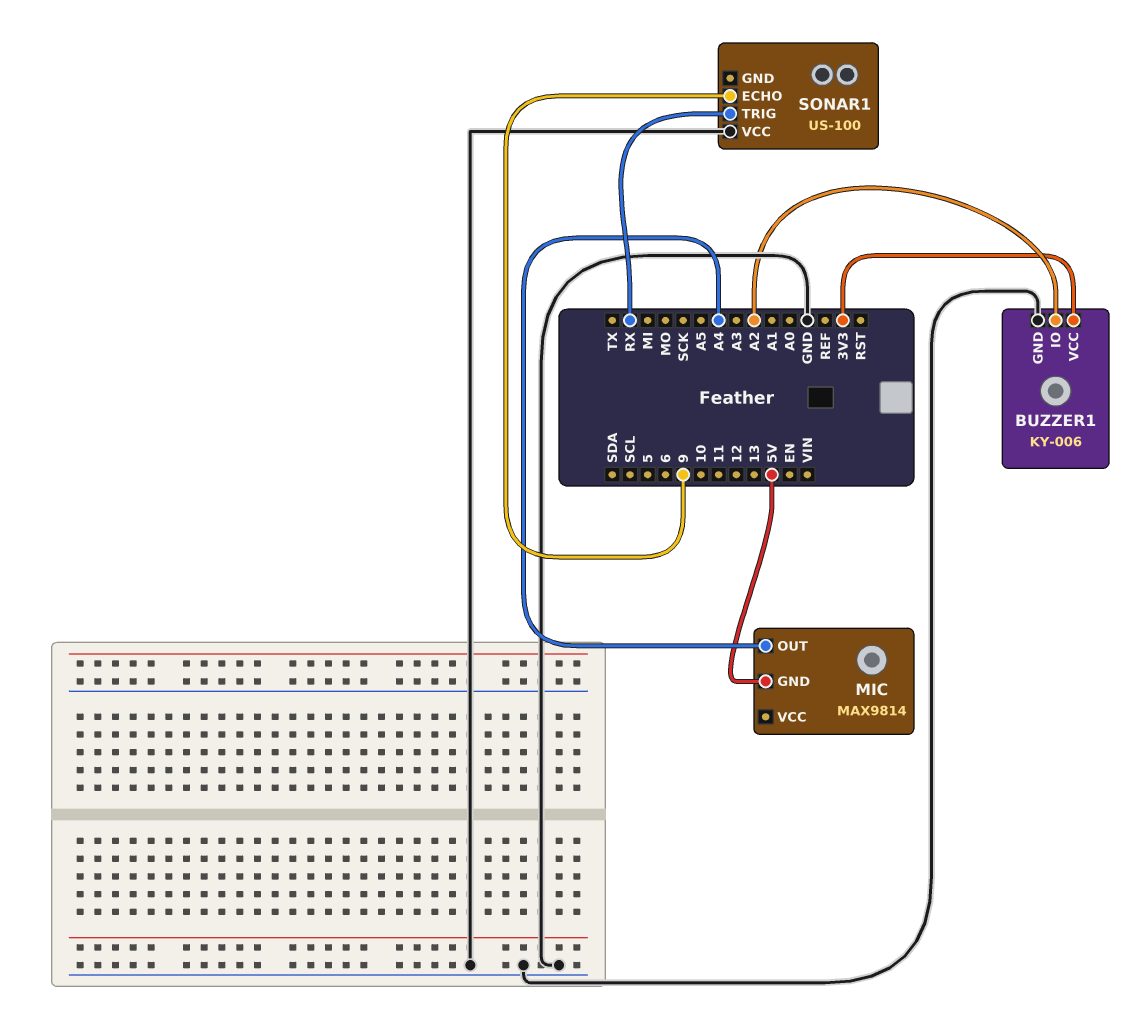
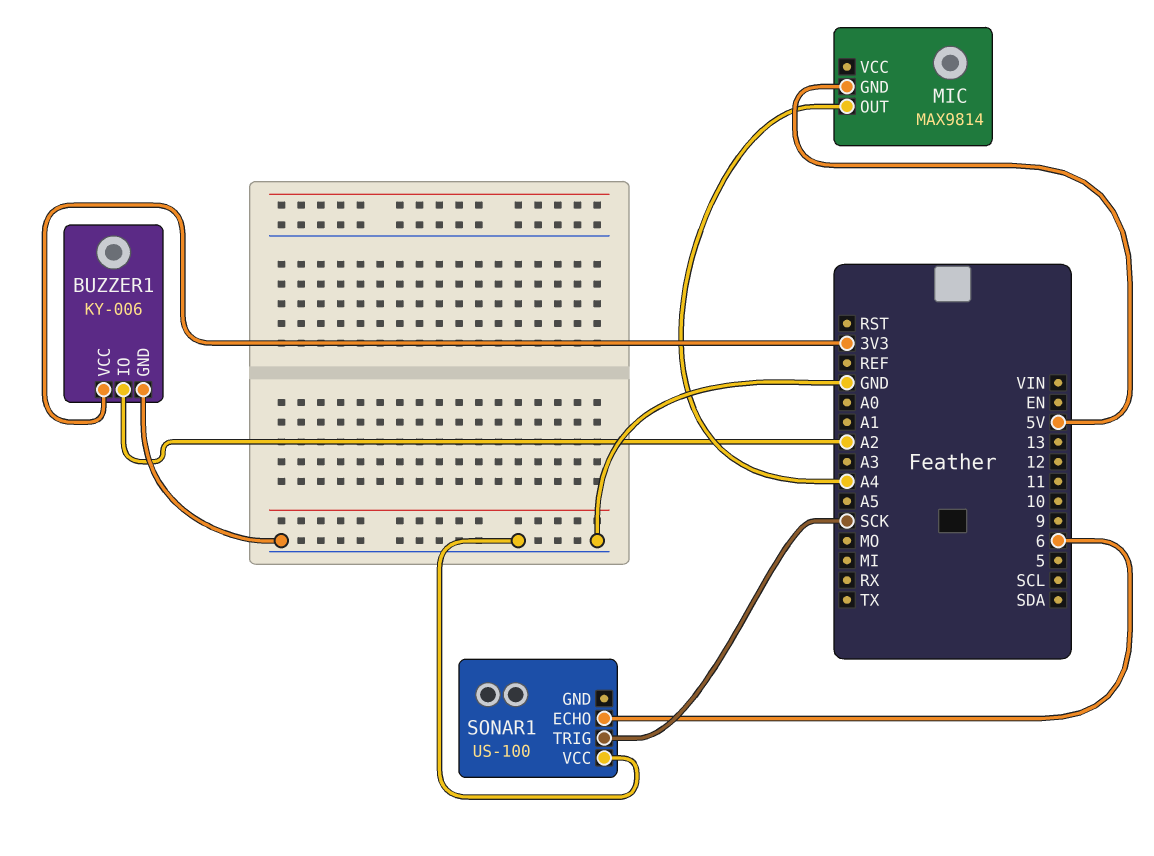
SONAR1 pin ECHO: 9 -> 6
SONAR1 pin TRIG: RX -> SCK

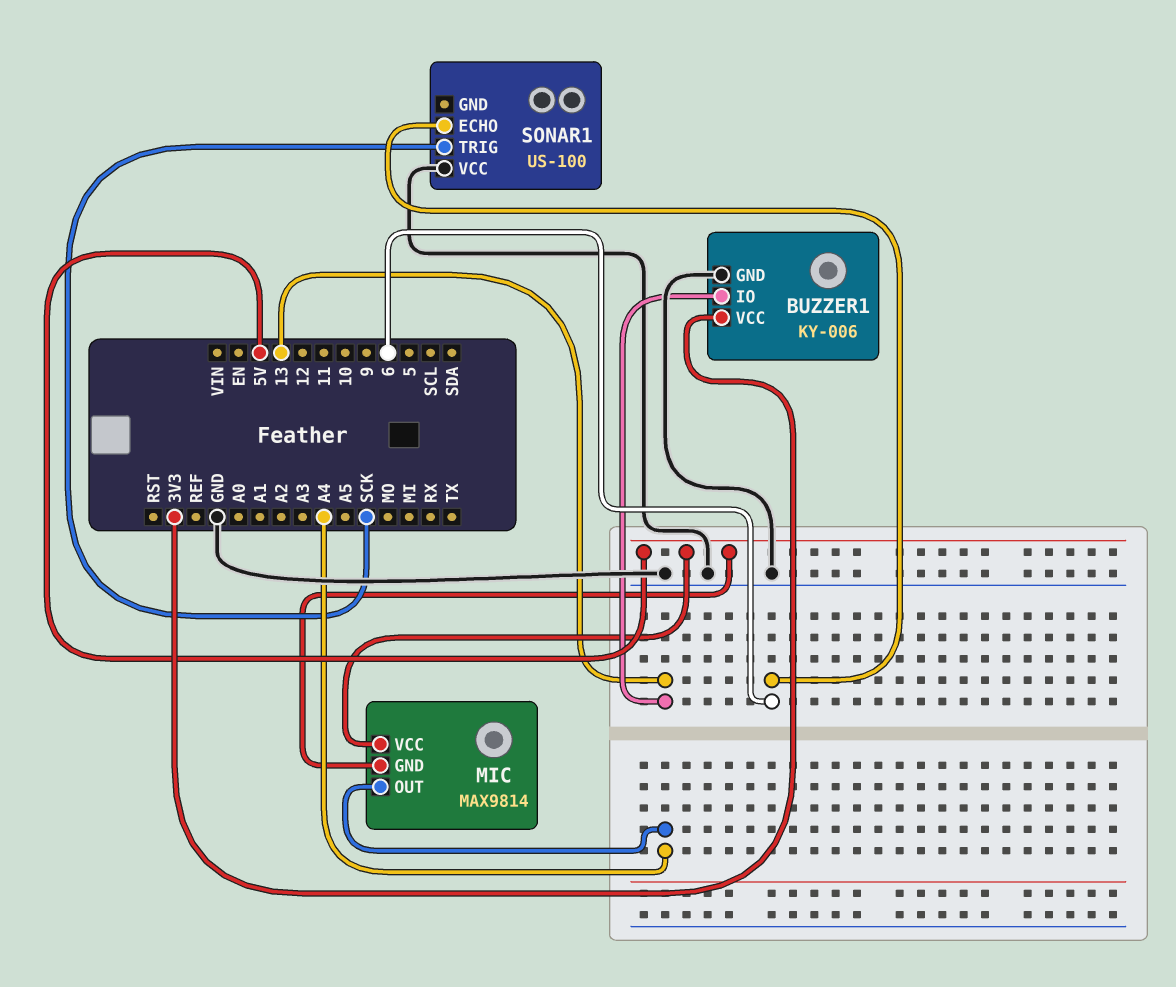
BUZZER1 pin IO: A2 -> 13
MIC pin VCC: none -> 5V

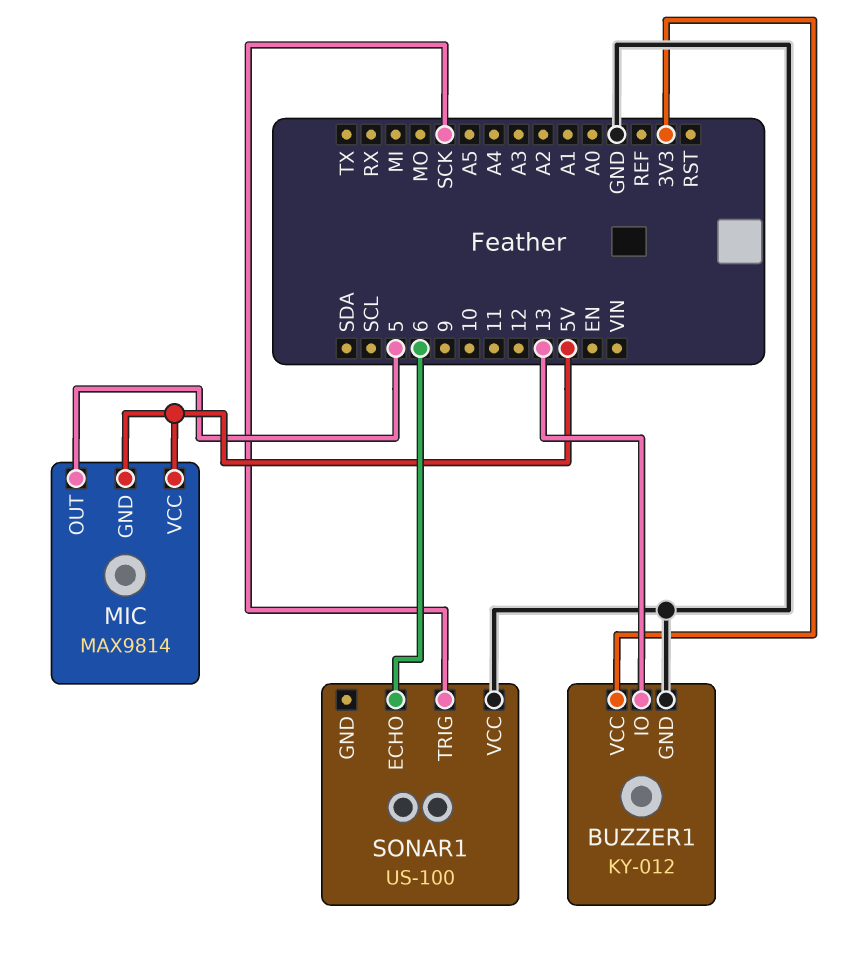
BUZZER1: KY-006 -> KY-012
MIC pin OUT: A4 -> 5

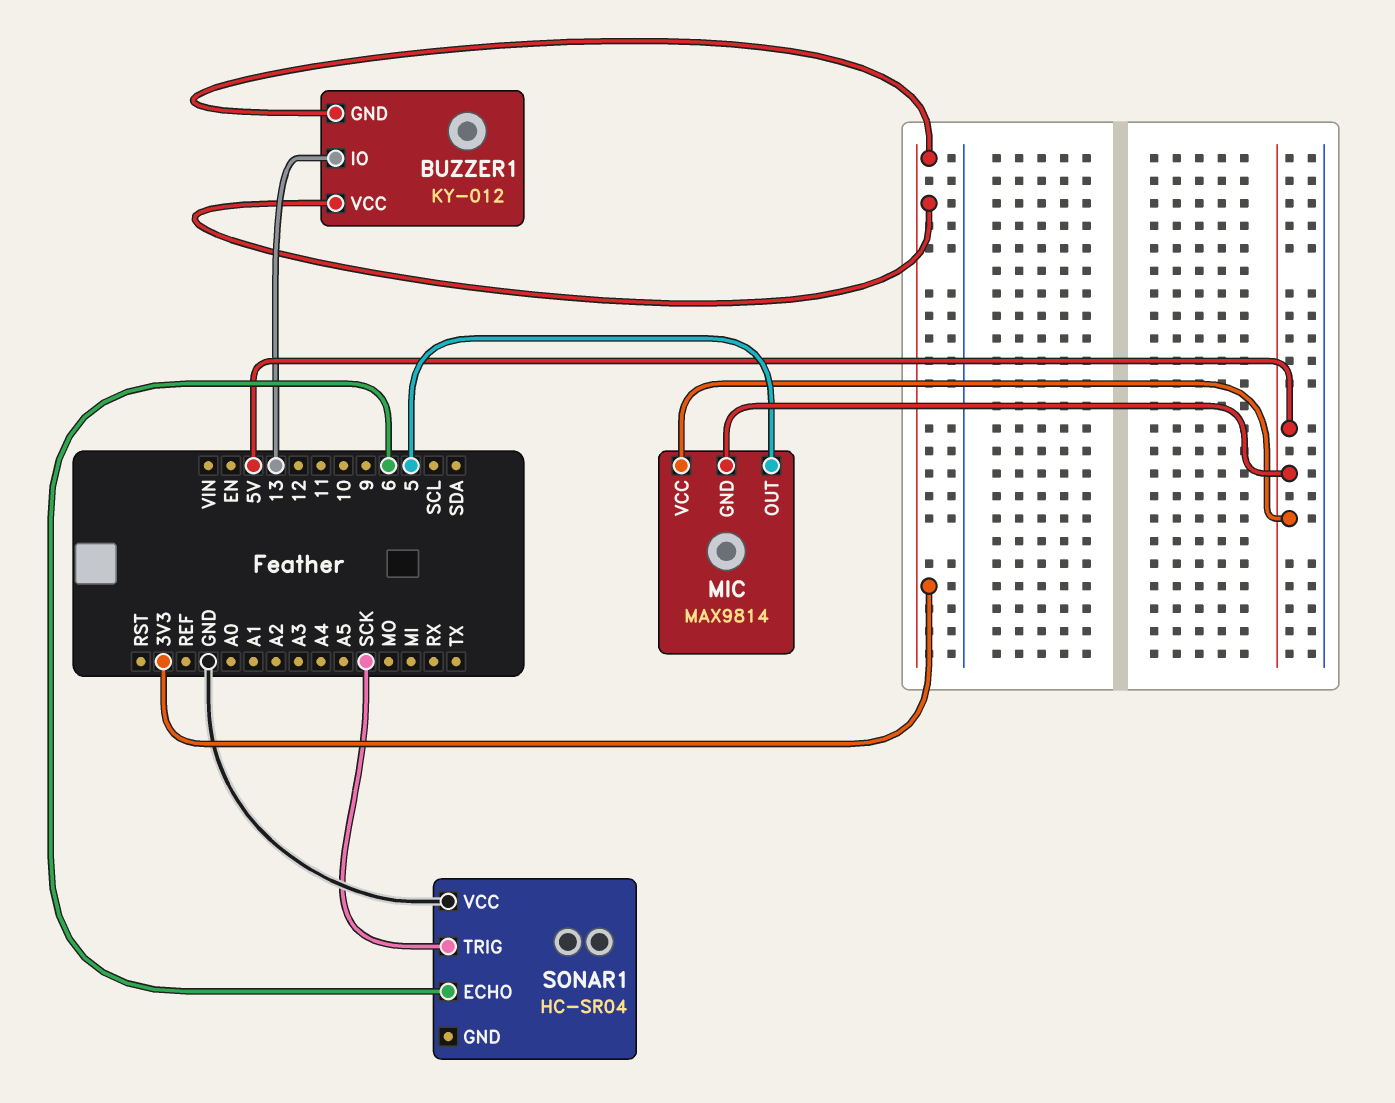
BUZZER1 pin GND: GND -> 3V3
SONAR1: US-100 -> HC-SR04

